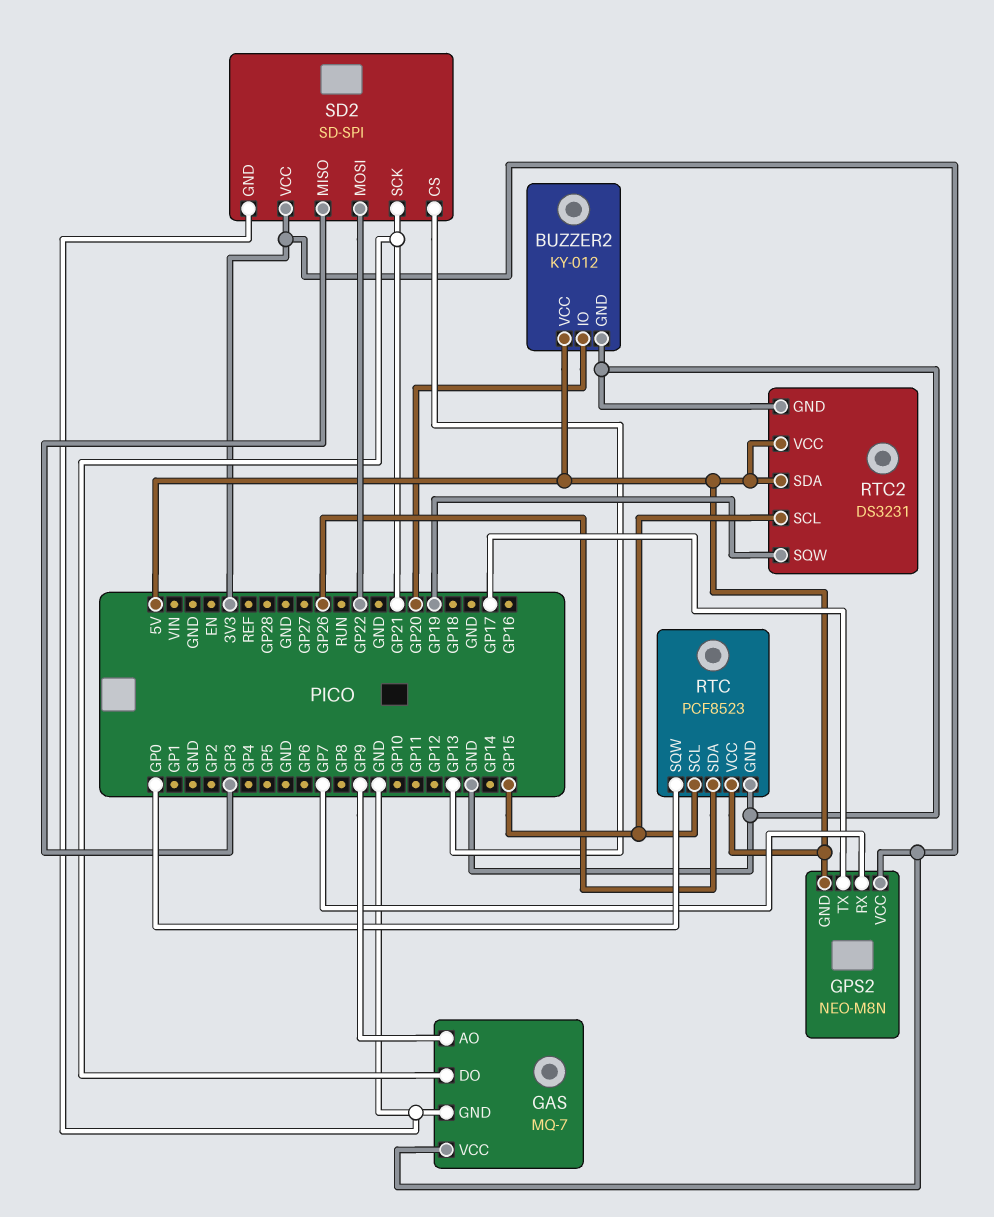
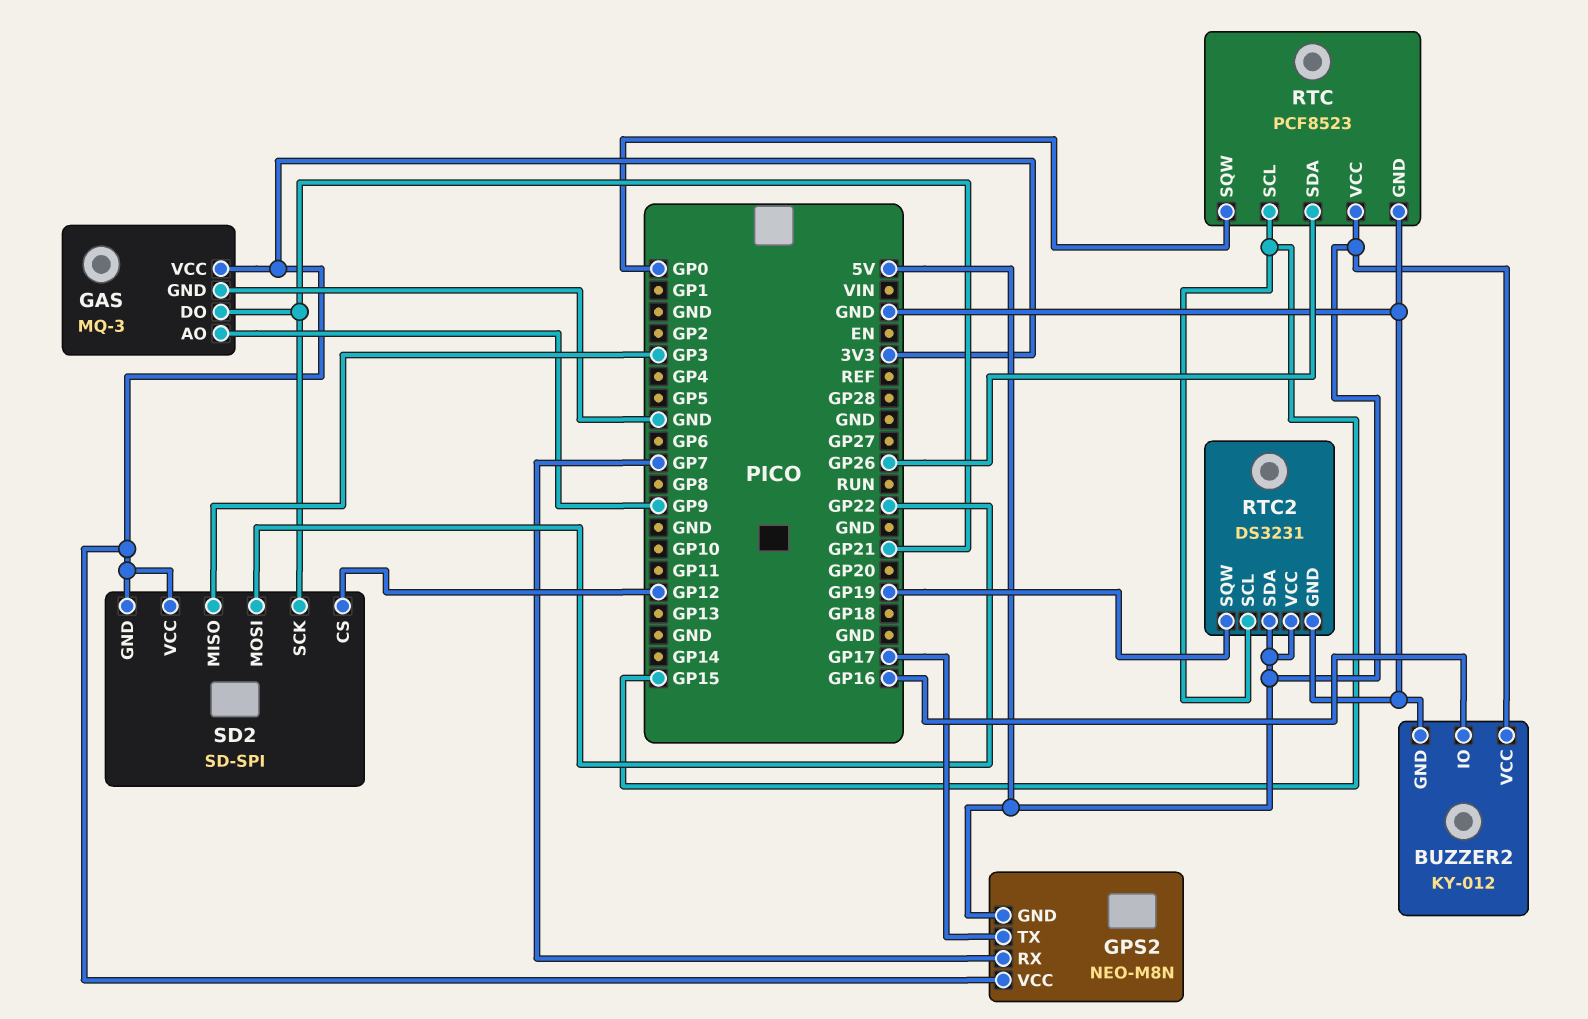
BUZZER2 pin IO: GP20 -> GP16
GAS: MQ-7 -> MQ-3
SD2 pin CS: GP13 -> GP12
SD2 pin GND: GND -> 3V3

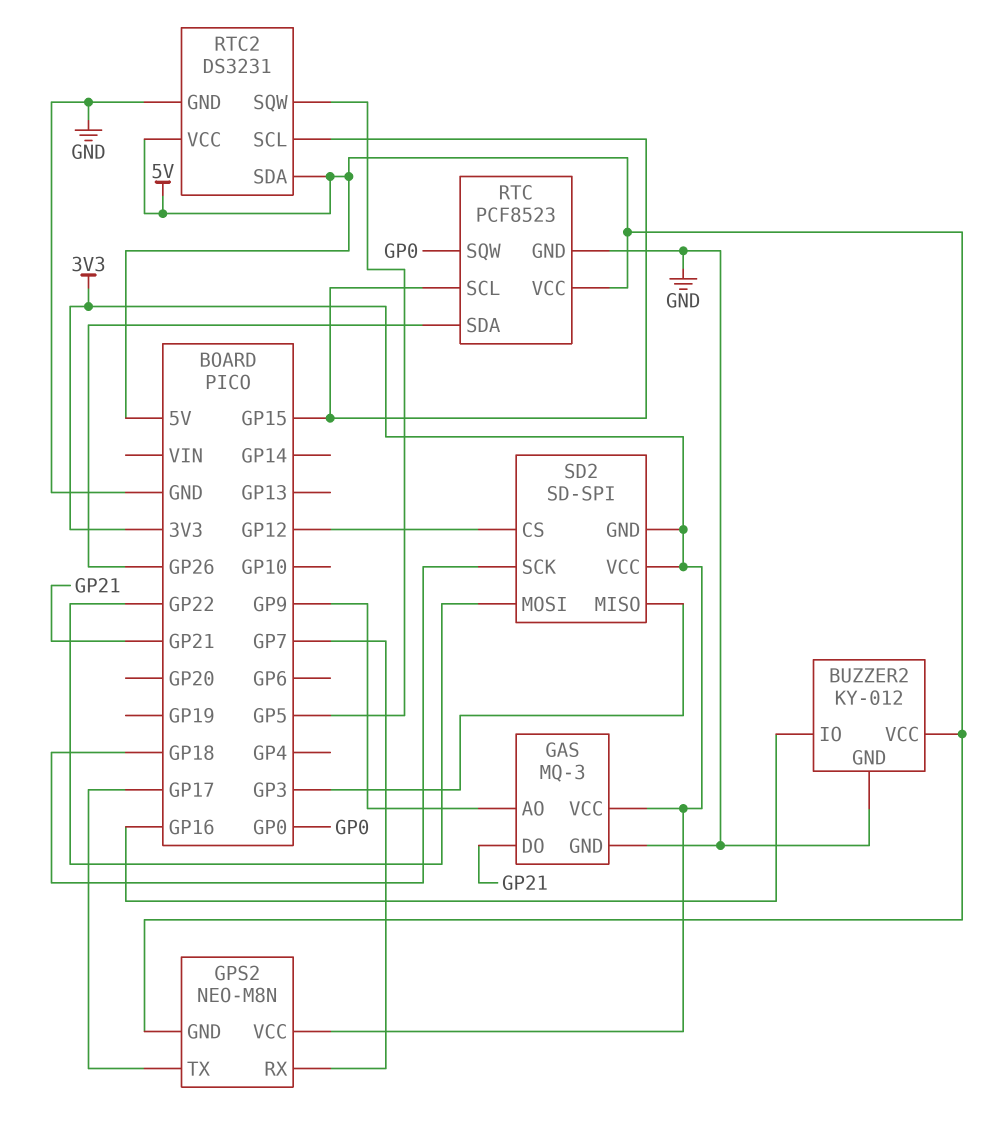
RTC2 pin SQW: GP19 -> GP5
SD2 pin SCK: GP21 -> GP18

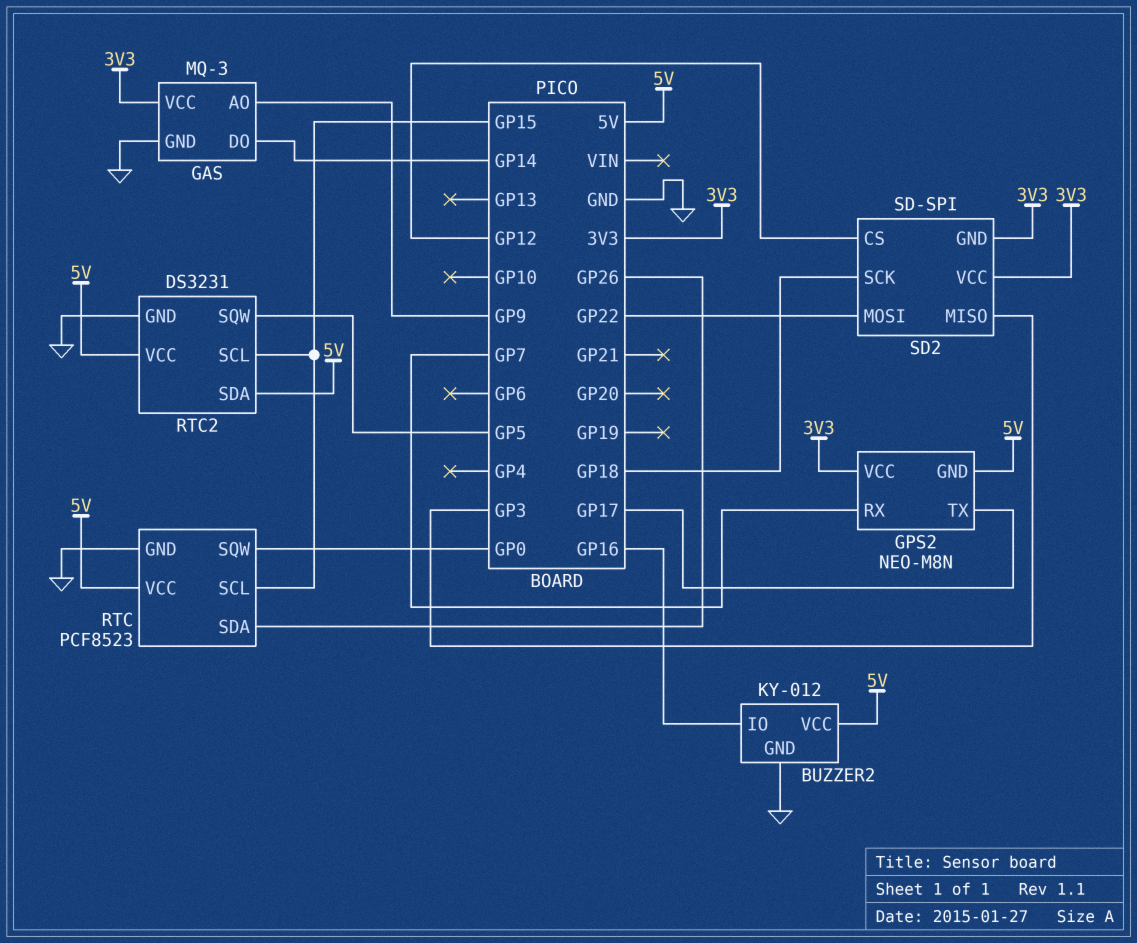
GAS pin DO: GP21 -> GP14

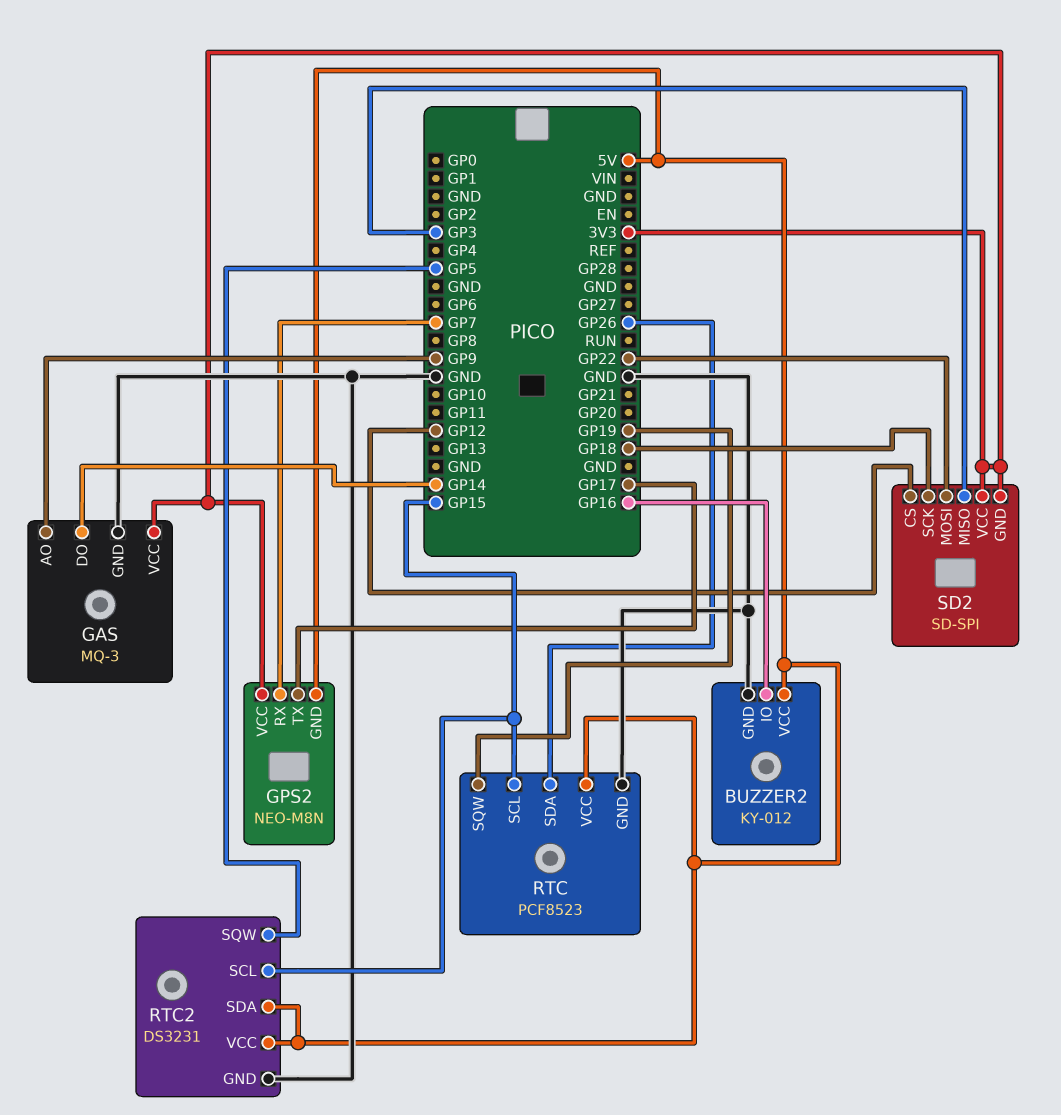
RTC pin SQW: GP0 -> GP19

